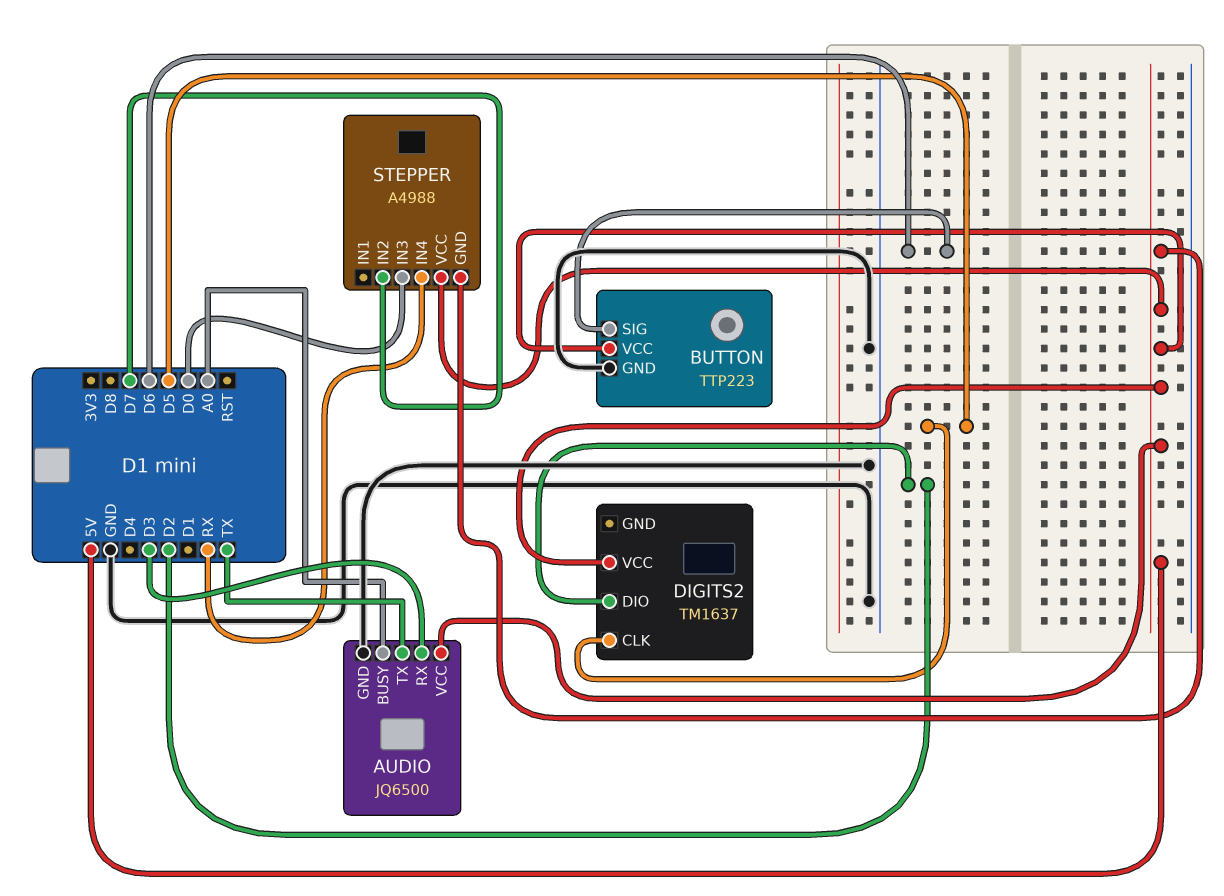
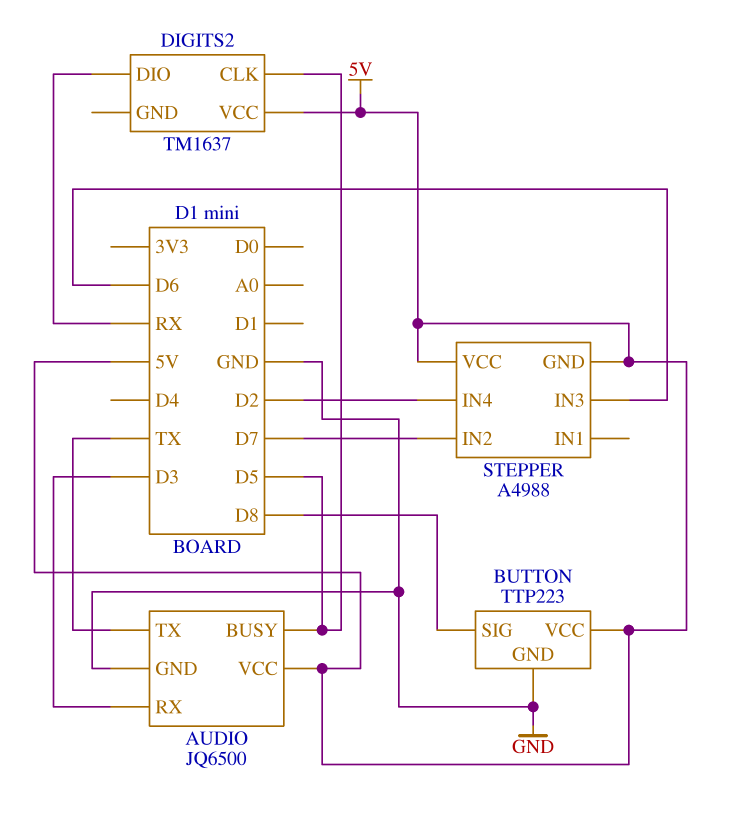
AUDIO pin BUSY: A0 -> D5
BUTTON pin SIG: D6 -> D8
DIGITS2 pin DIO: D2 -> RX
STEPPER pin IN3: D0 -> D6
STEPPER pin IN4: RX -> D2

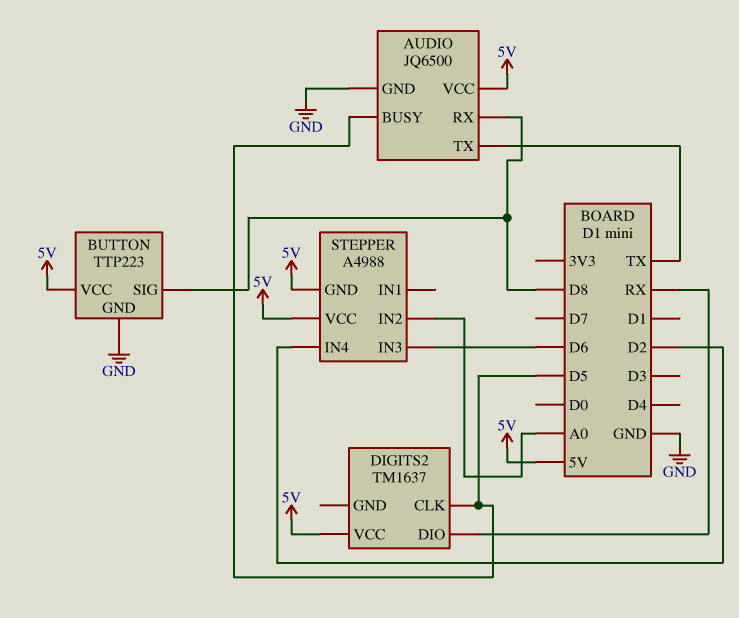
AUDIO pin RX: D3 -> D8
STEPPER pin IN2: D7 -> A0

